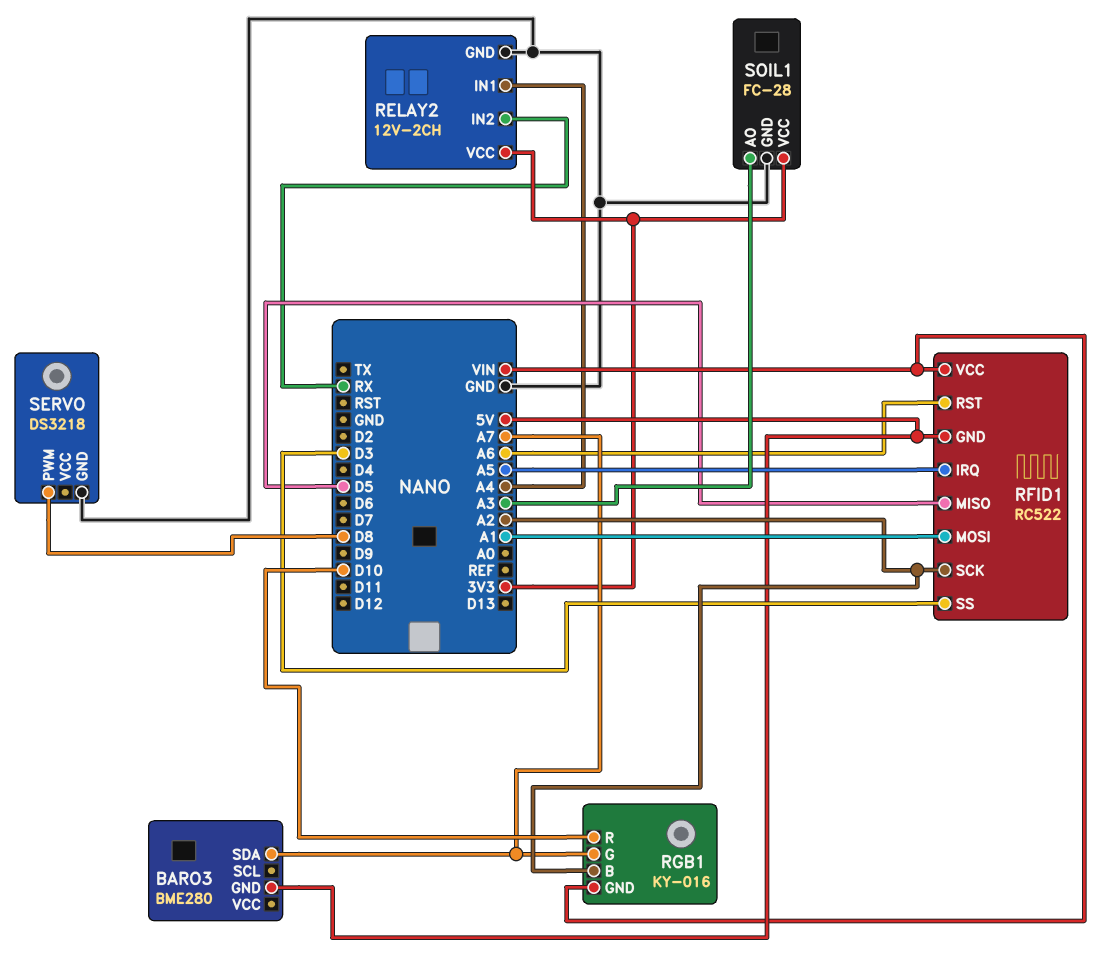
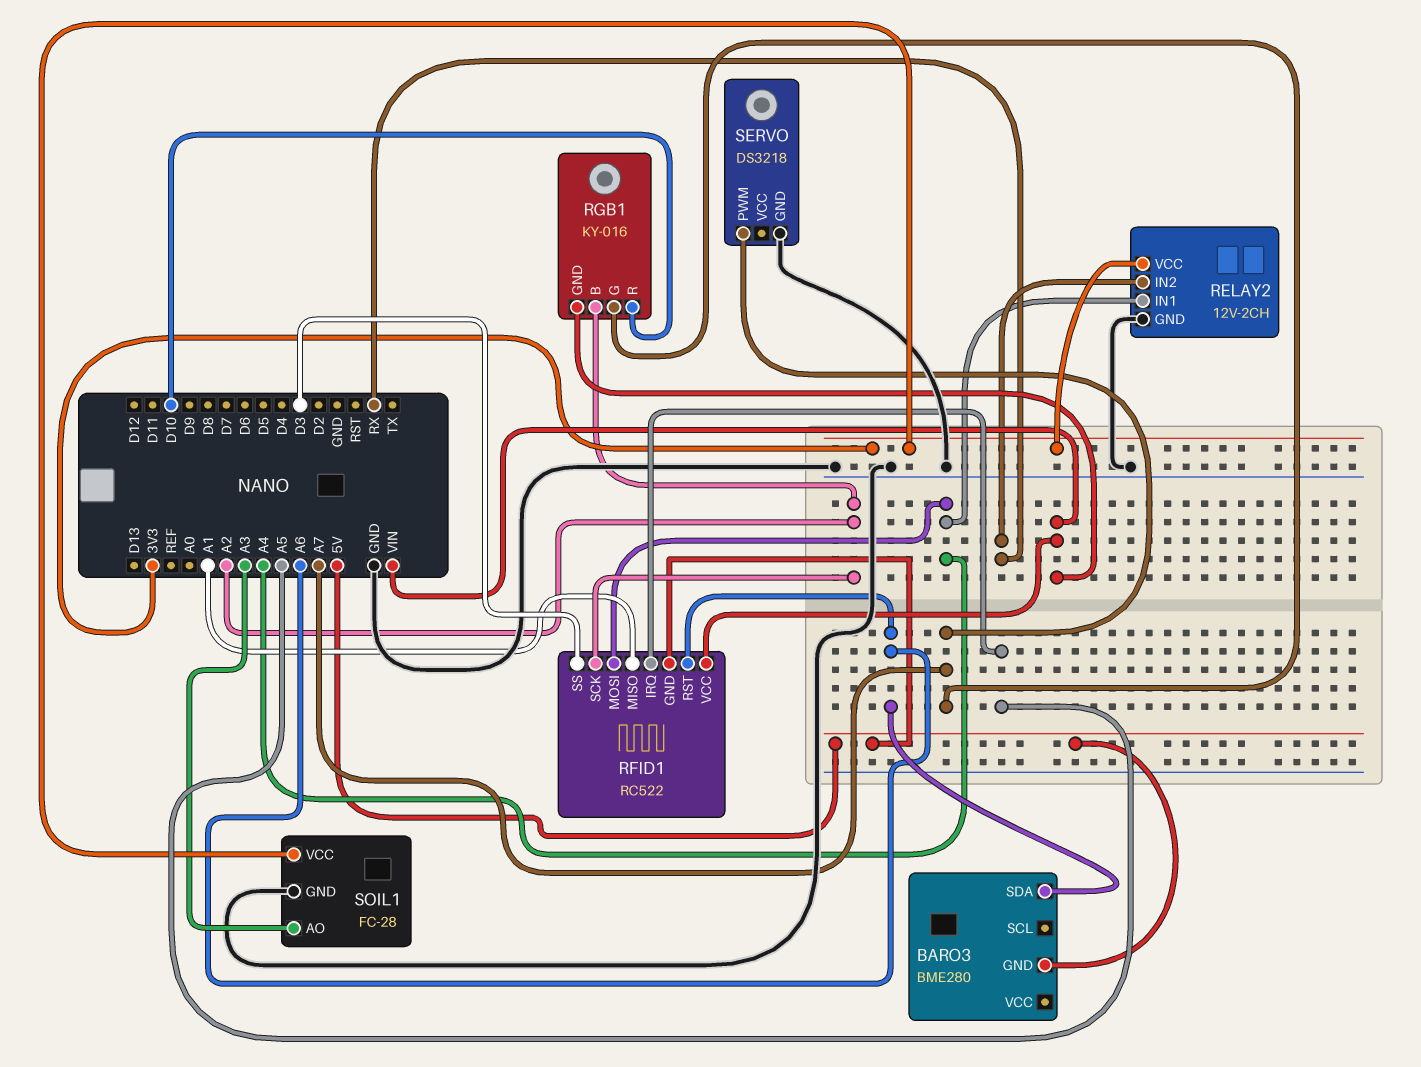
BARO3 pin SDA: A7 -> A6
RFID1 pin MISO: D5 -> A1
RFID1 pin MOSI: A1 -> A4
SERVO pin PWM: D8 -> A7

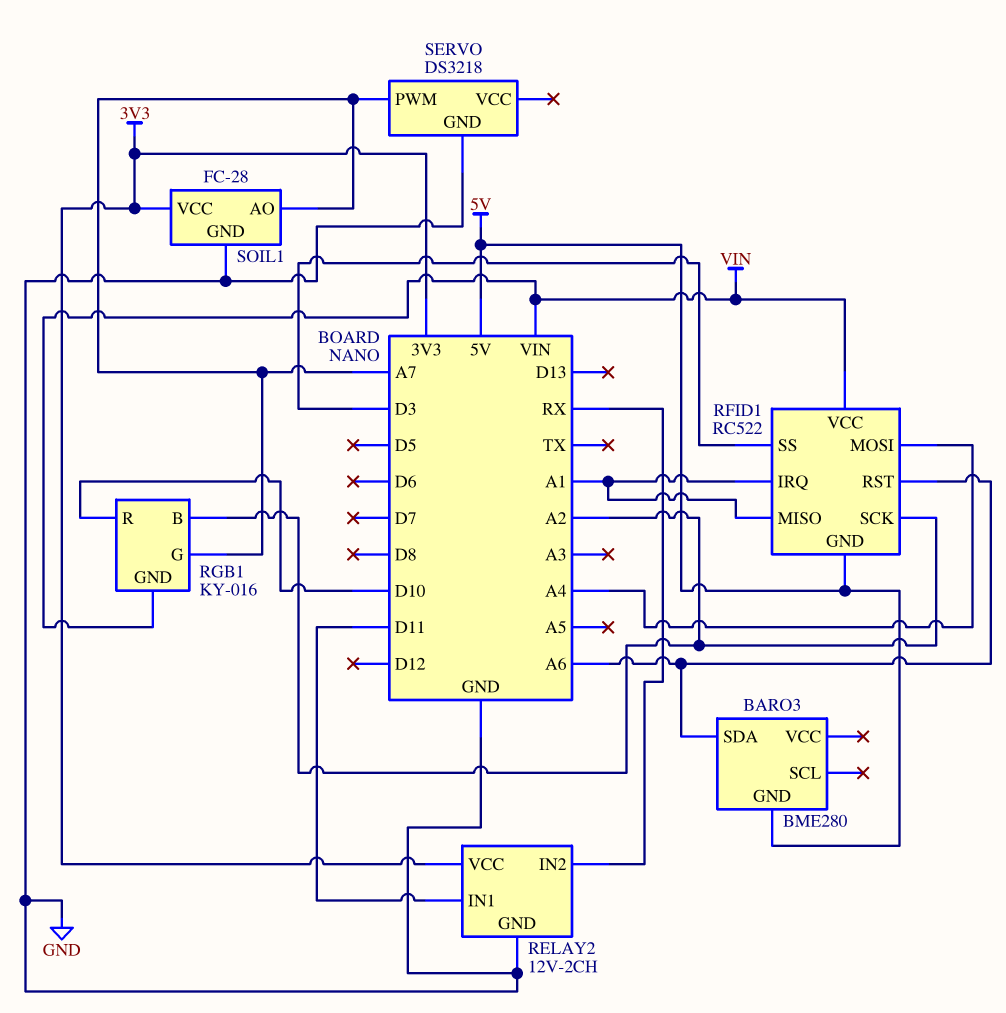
RELAY2 pin IN1: A4 -> D11
RFID1 pin IRQ: A5 -> A1
SOIL1 pin AO: A3 -> A7

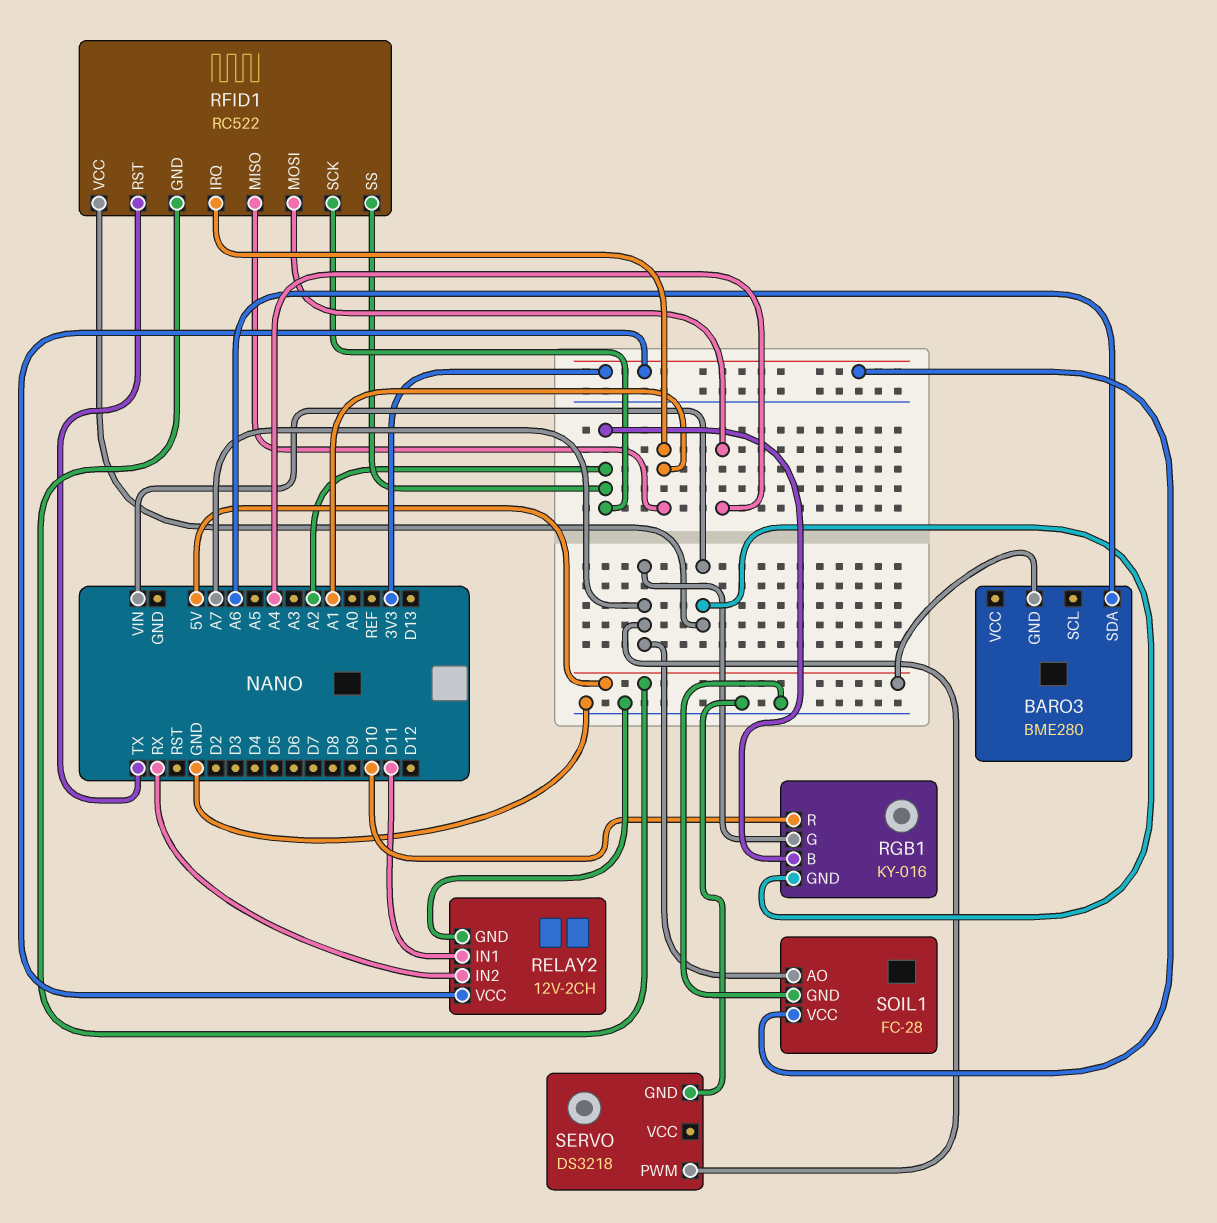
RFID1 pin RST: A6 -> TX
RFID1 pin SS: D3 -> A2

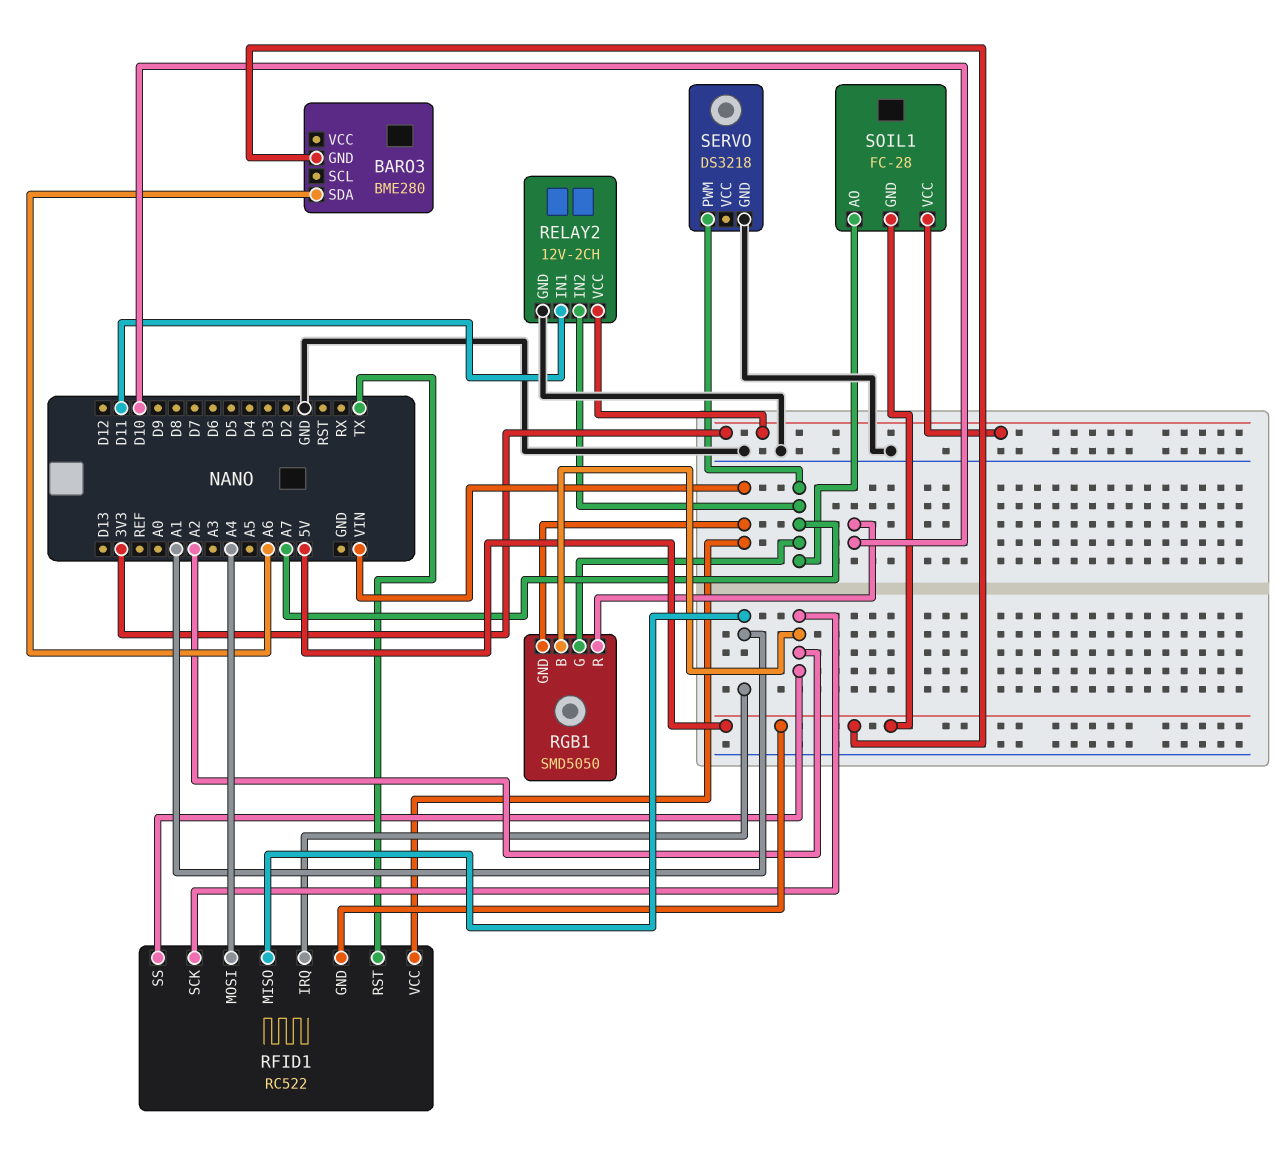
RELAY2 pin IN2: RX -> A7
RGB1: KY-016 -> SMD5050
SOIL1 pin GND: GND -> 5V

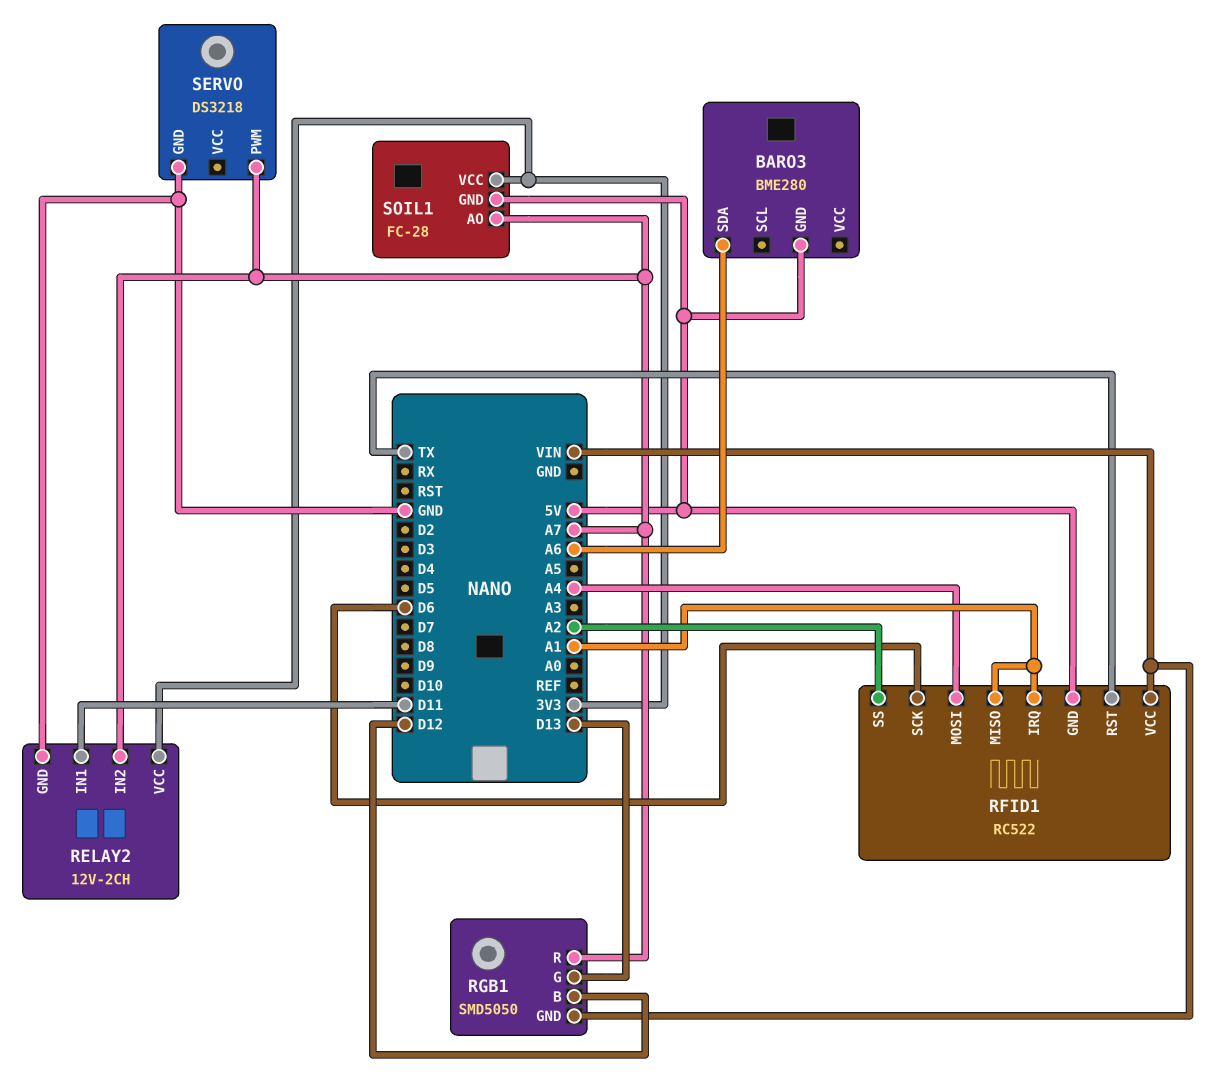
RFID1 pin SCK: A2 -> D6
RGB1 pin B: A2 -> D12
RGB1 pin G: A7 -> D13
RGB1 pin R: D10 -> A7

